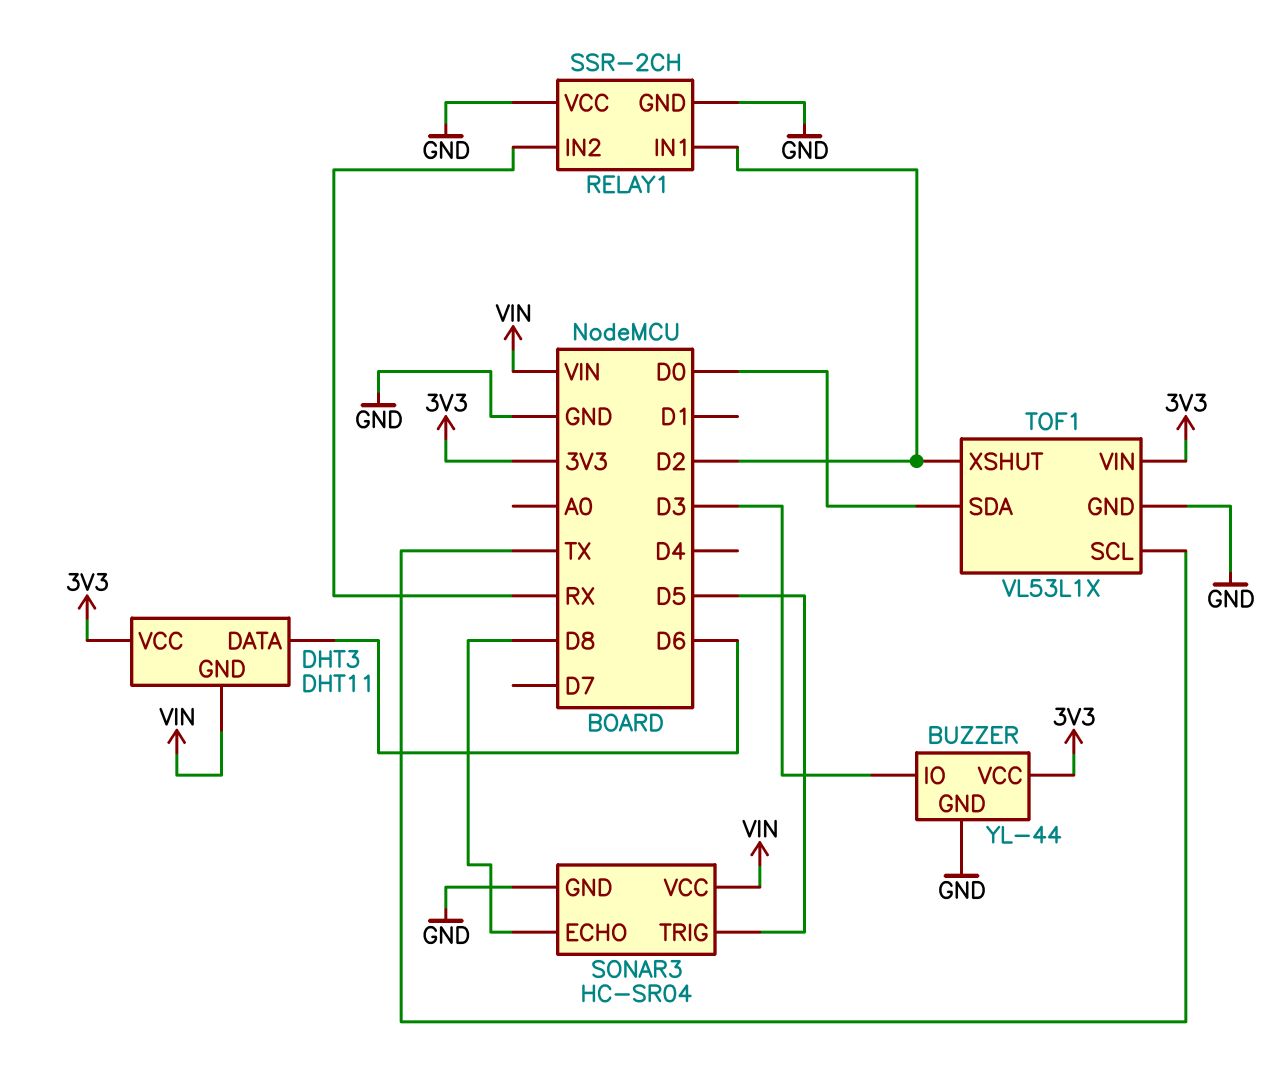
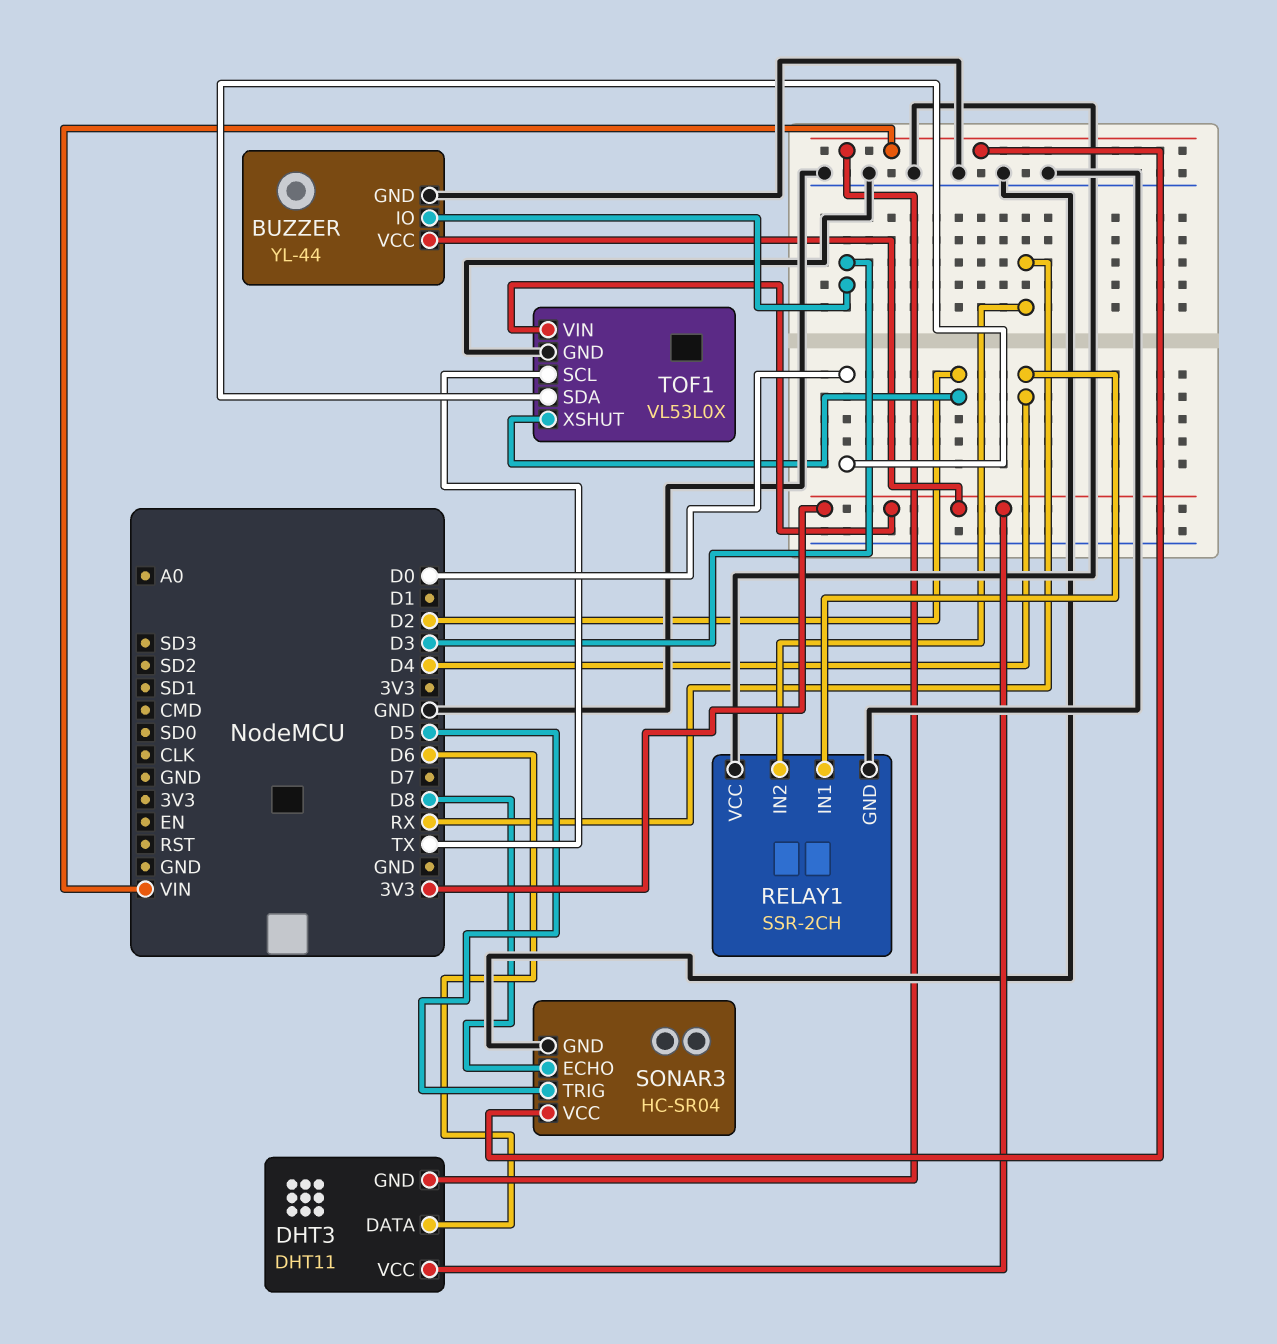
RELAY1 pin IN1: D2 -> D4
TOF1: VL53L1X -> VL53L0X

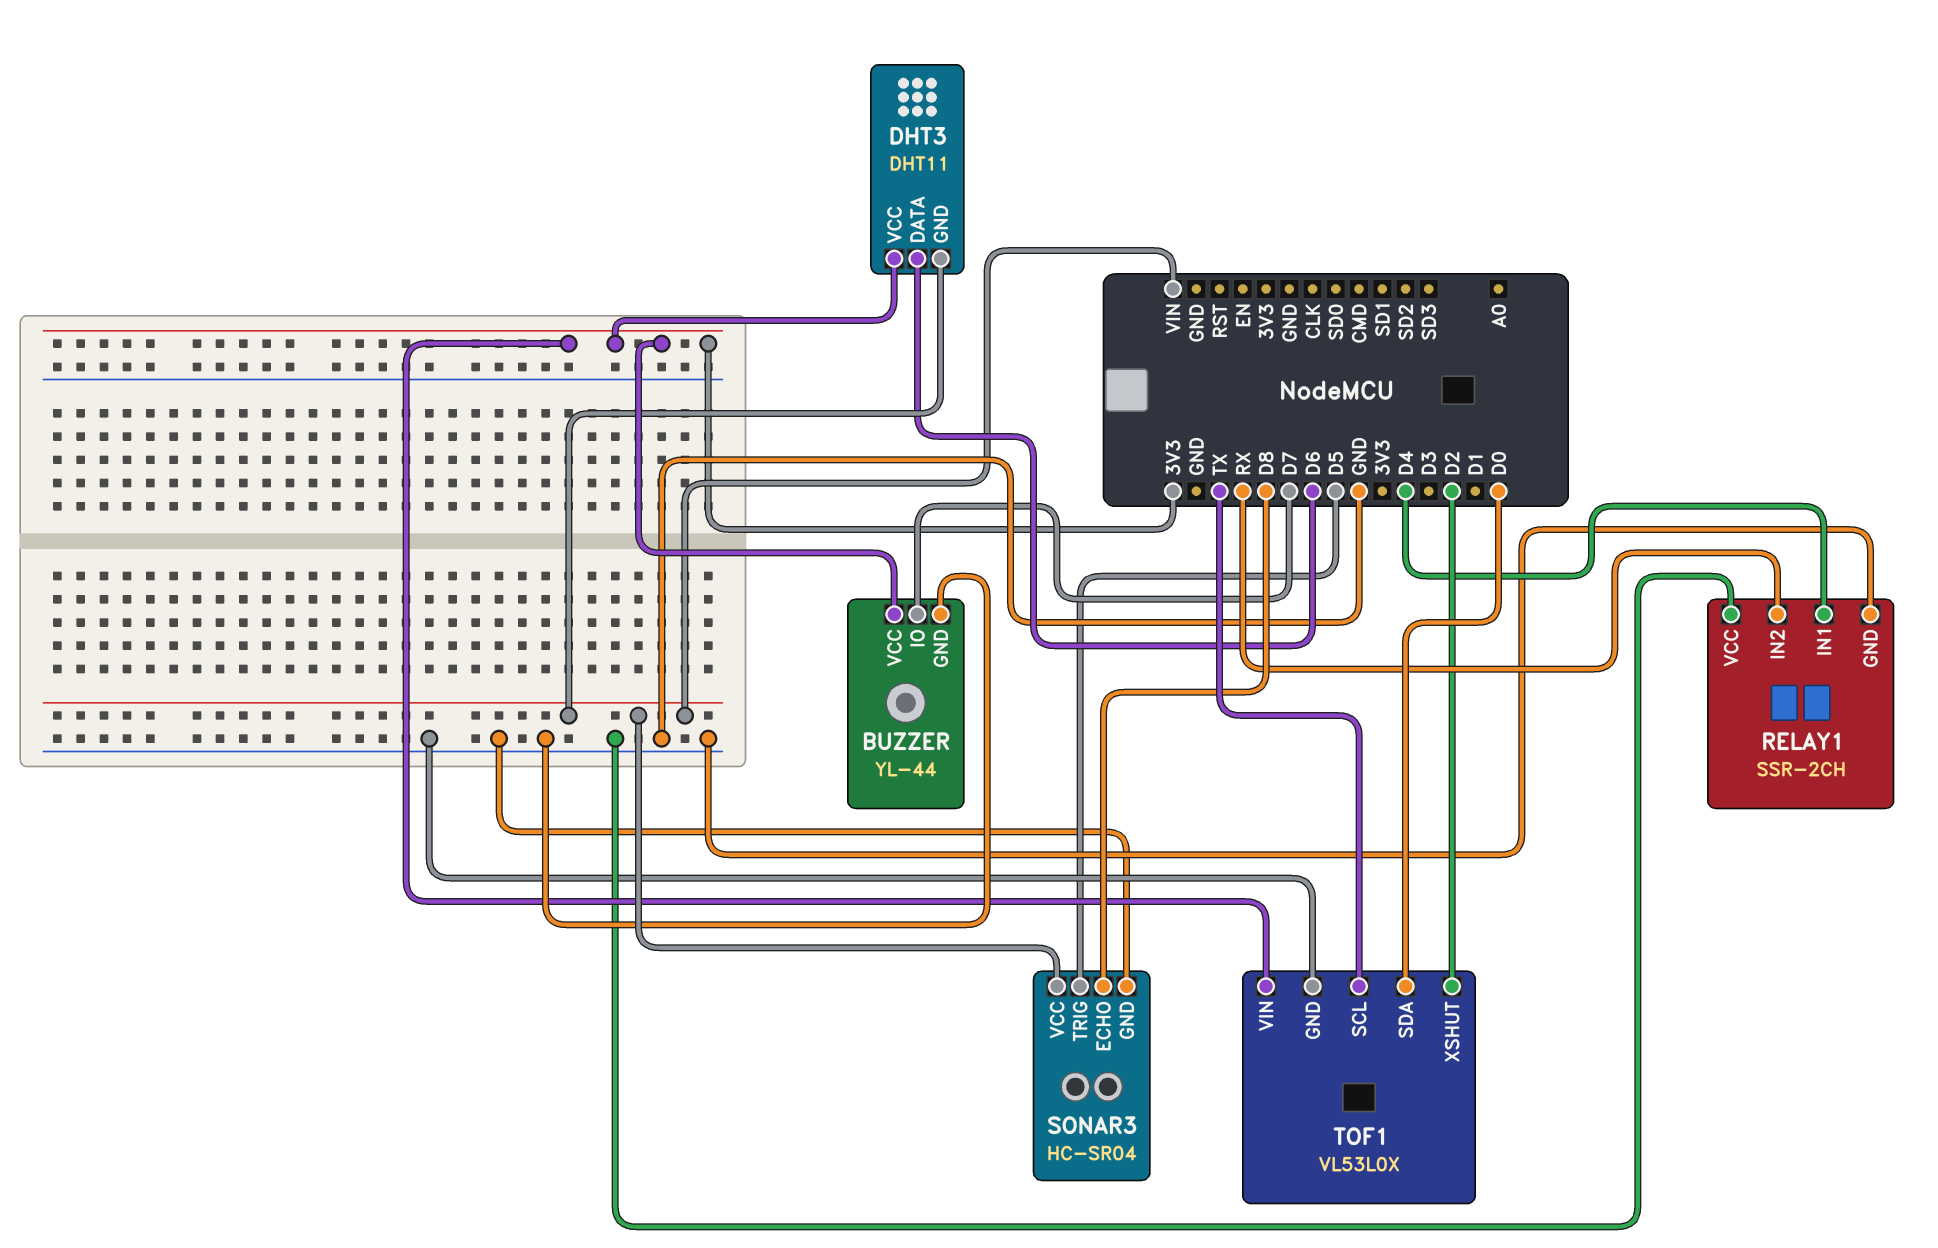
BUZZER pin IO: D3 -> D7

